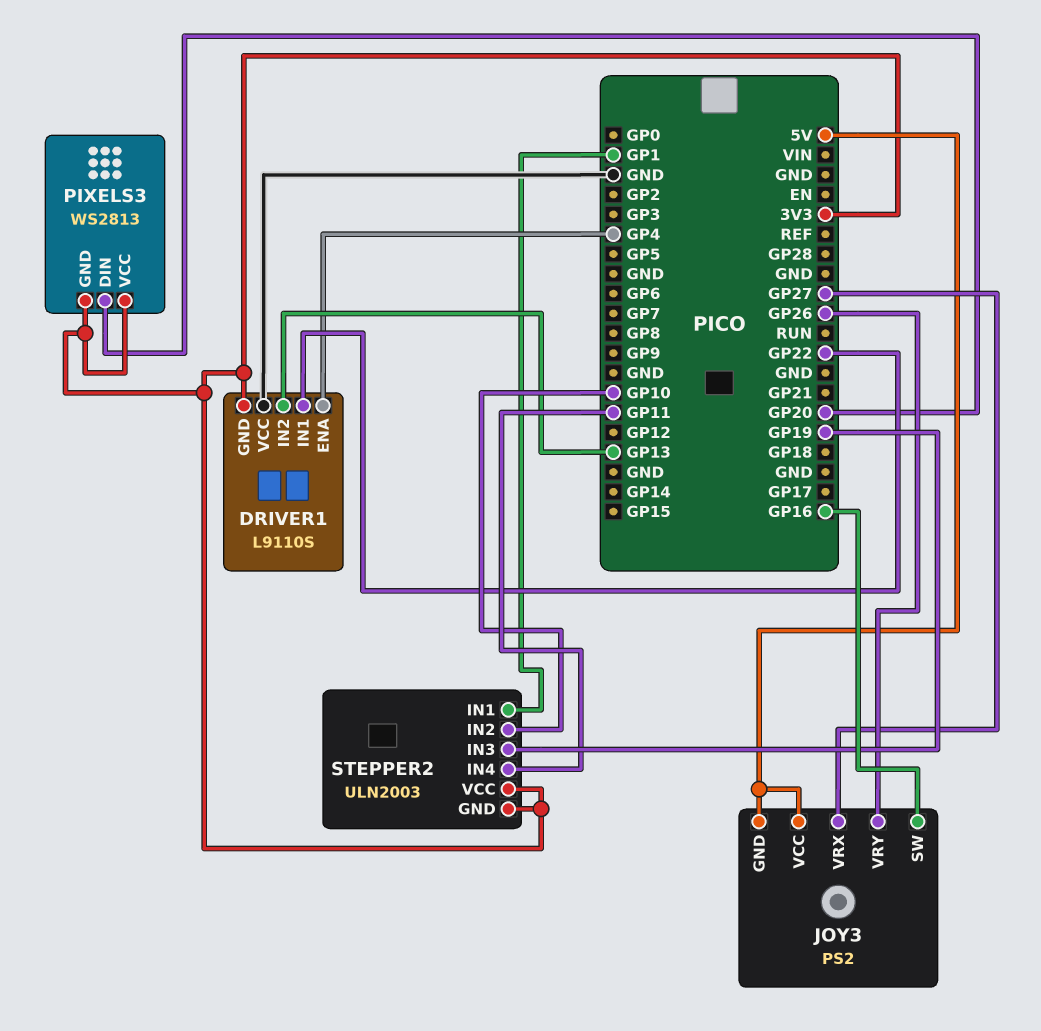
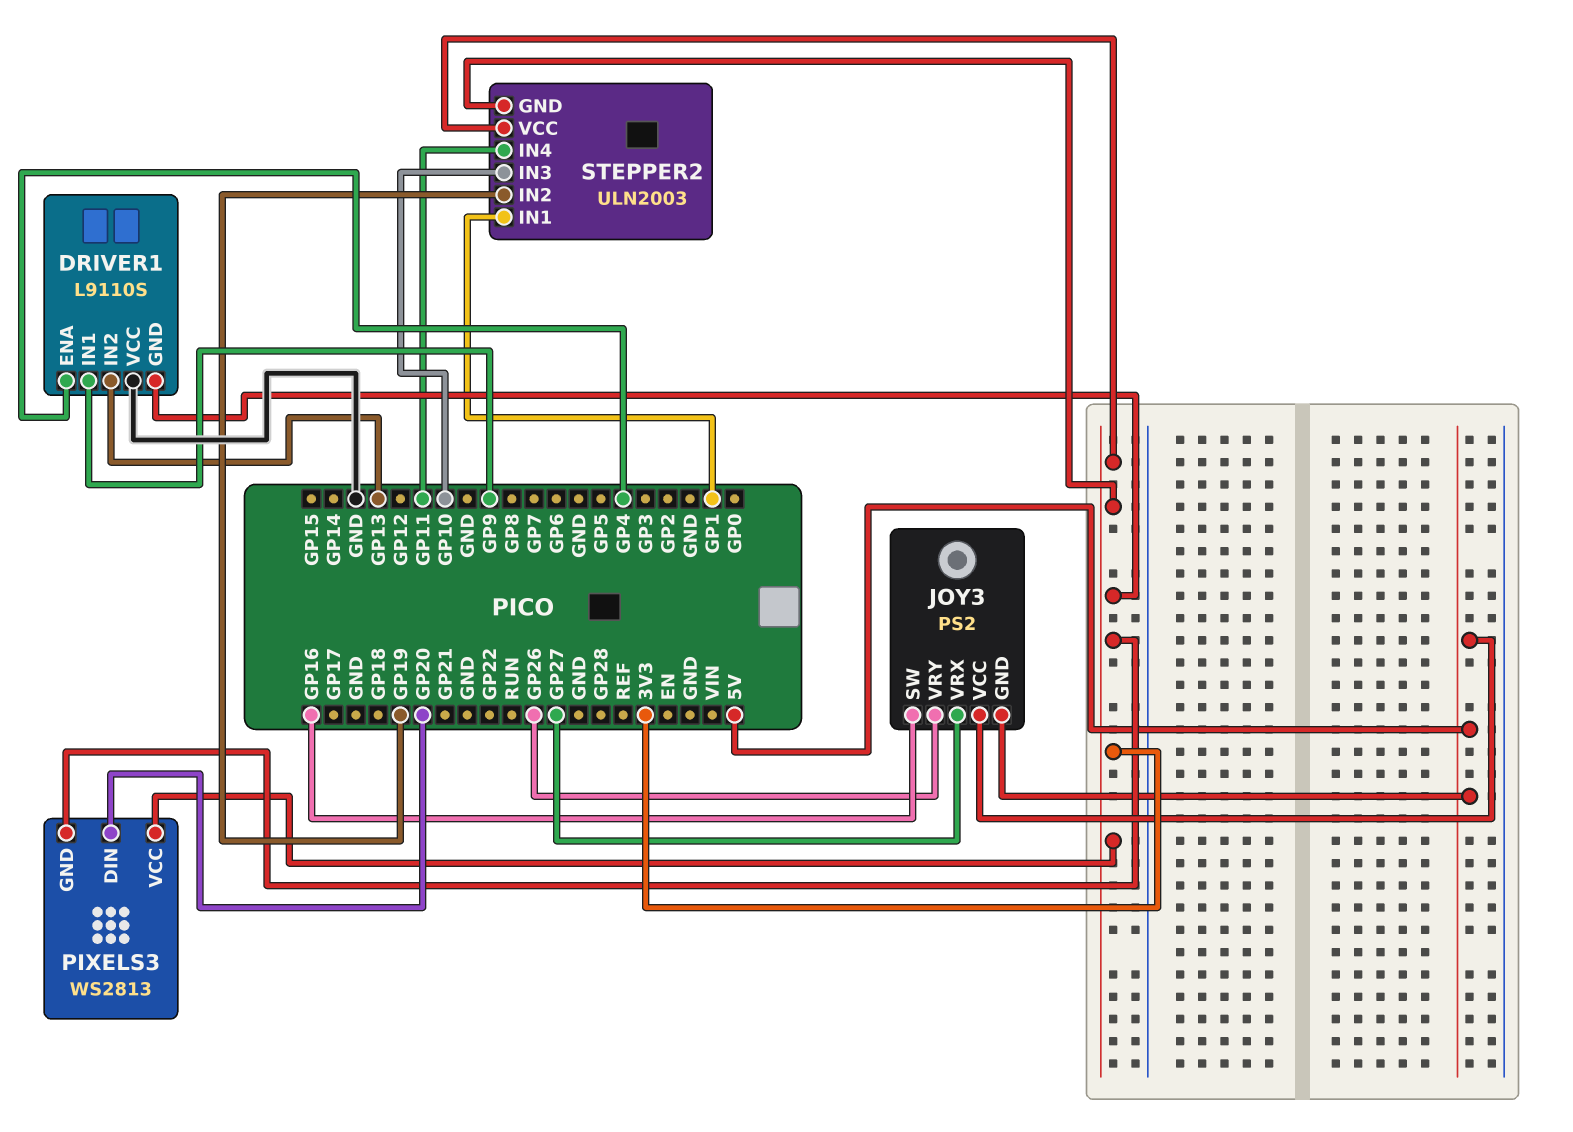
DRIVER1 pin IN1: GP22 -> GP9
STEPPER2 pin IN2: GP10 -> GP19
STEPPER2 pin IN3: GP19 -> GP10

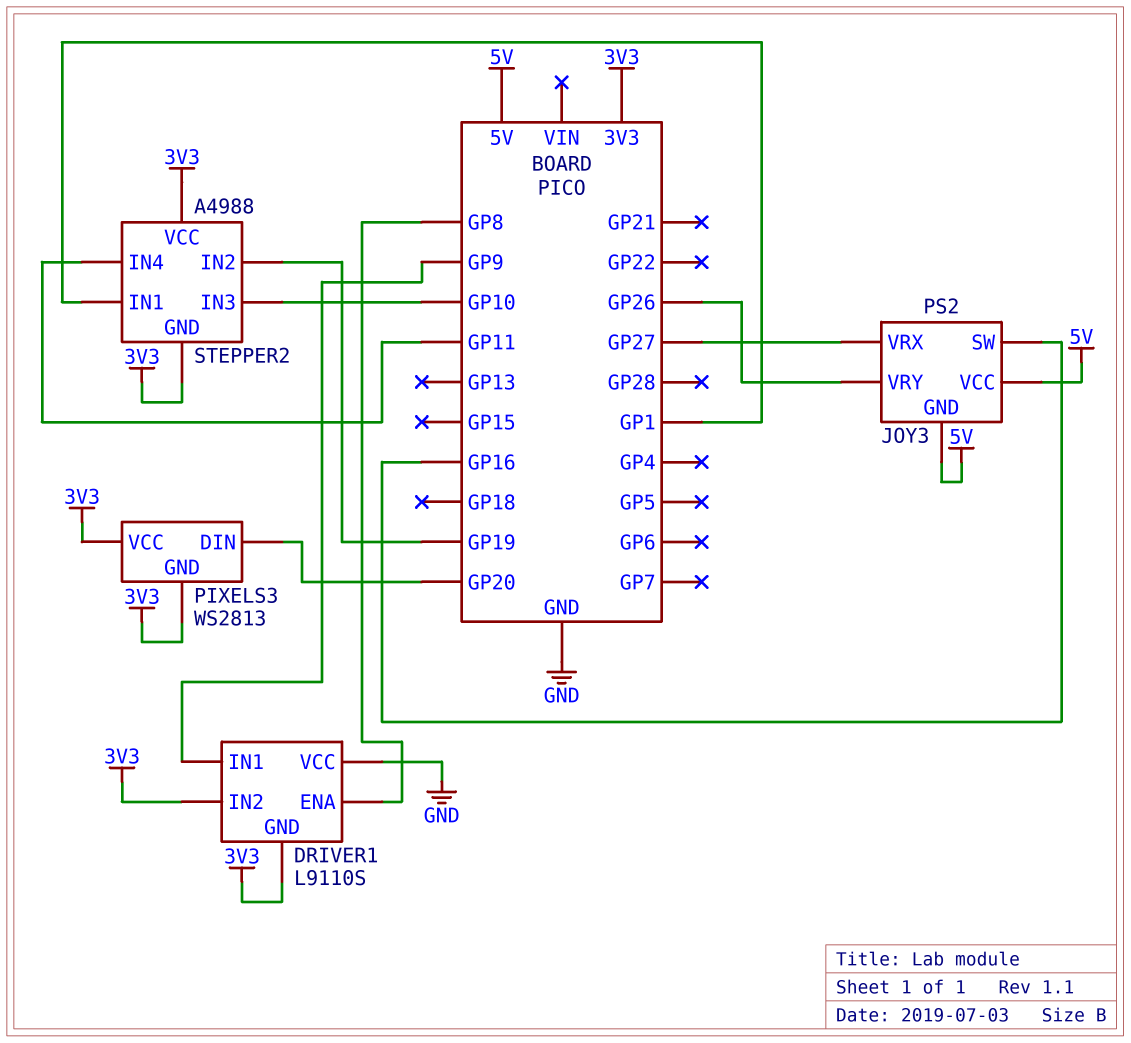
DRIVER1 pin ENA: GP4 -> GP8
DRIVER1 pin IN2: GP13 -> 3V3
STEPPER2: ULN2003 -> A4988

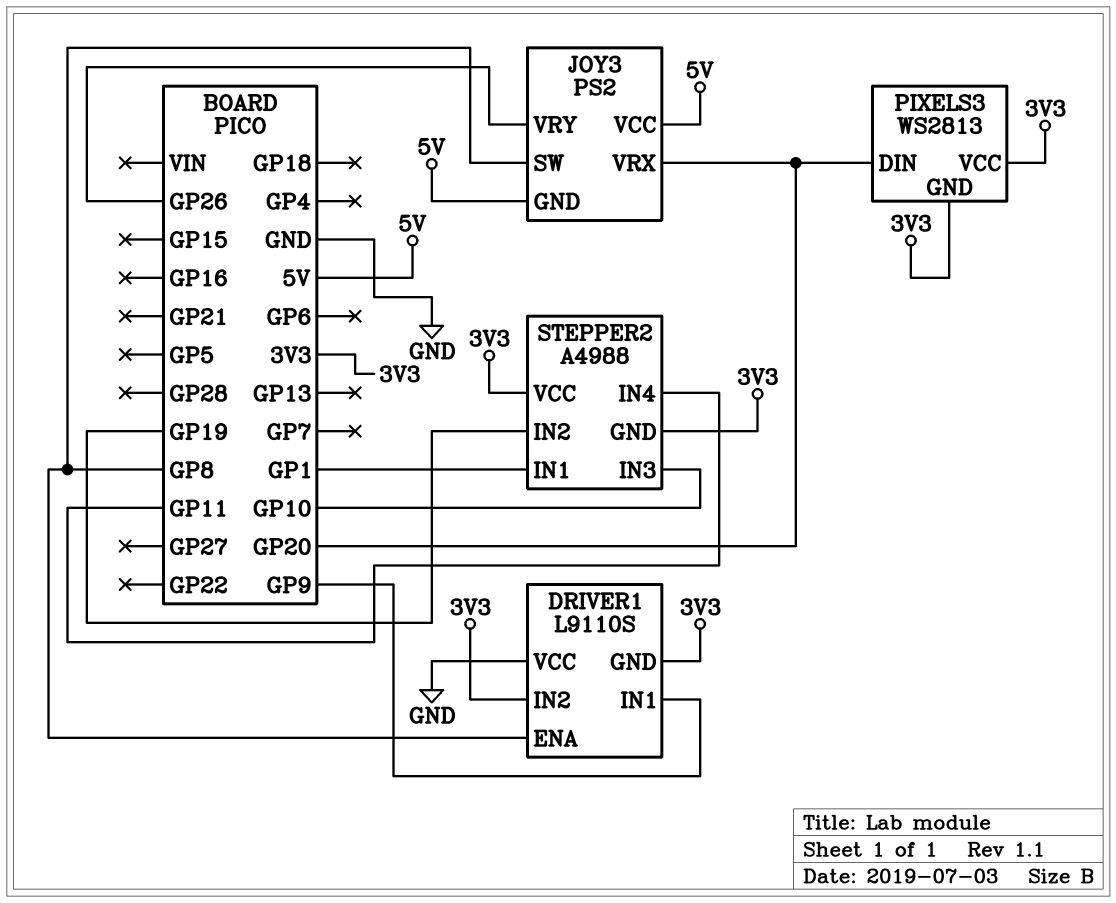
JOY3 pin SW: GP16 -> GP8
JOY3 pin VRX: GP27 -> GP20

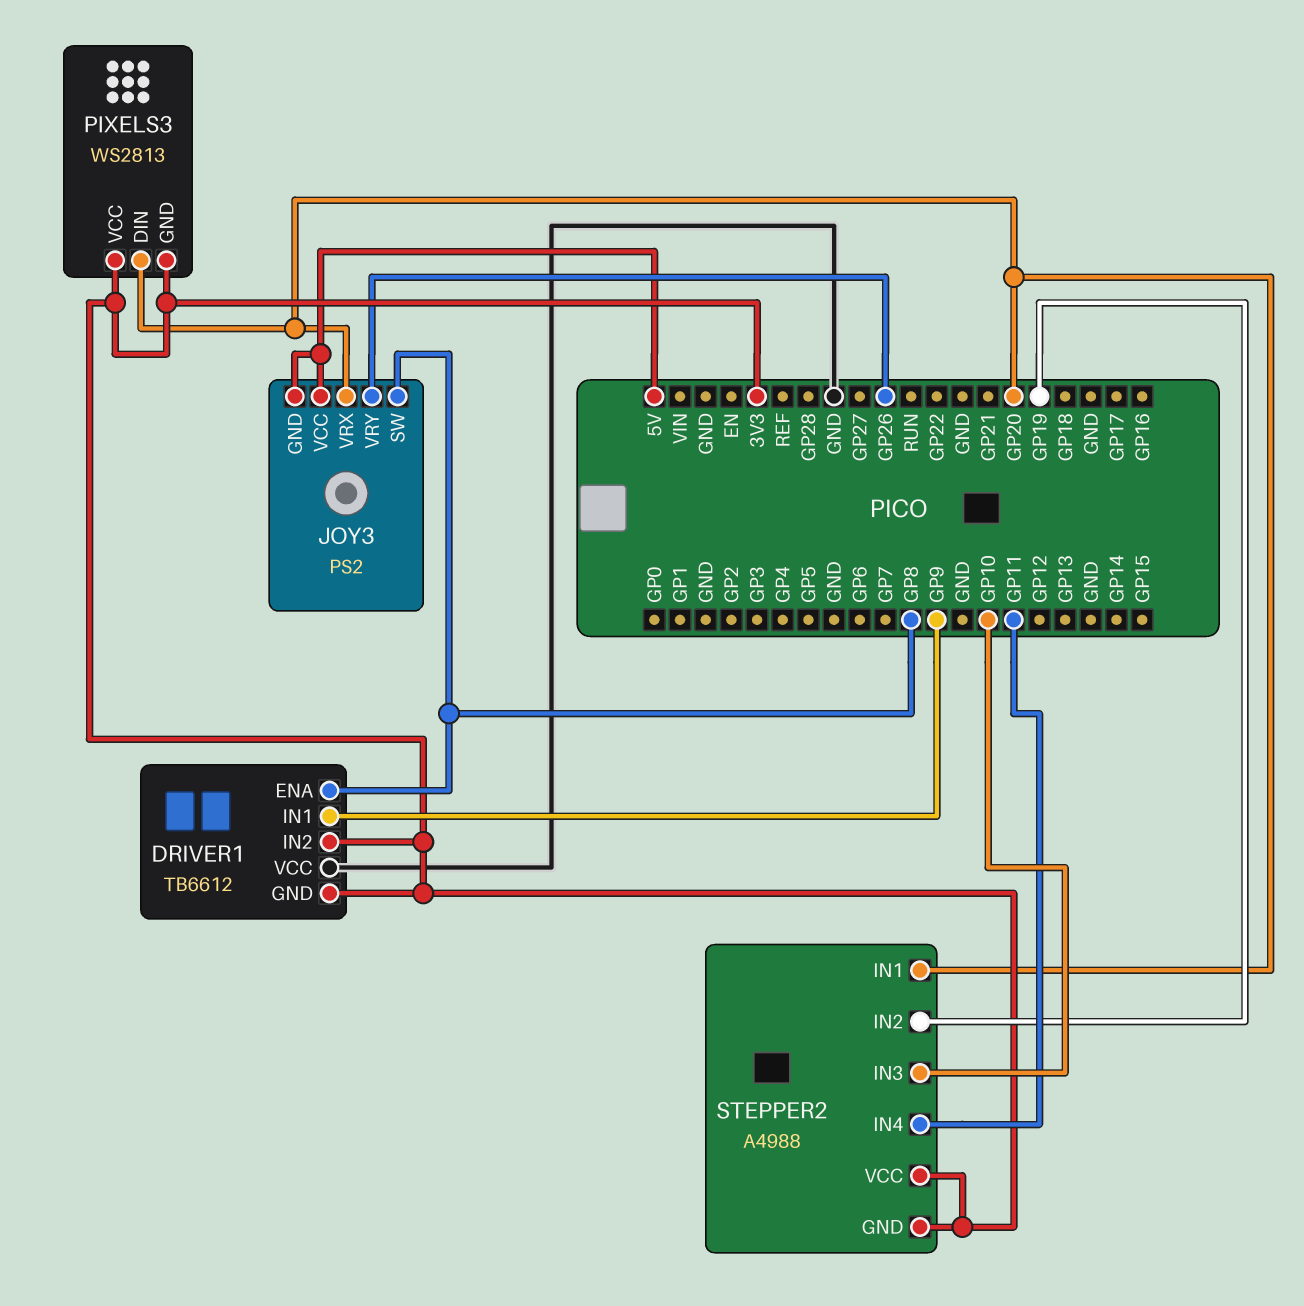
DRIVER1: L9110S -> TB6612
STEPPER2 pin IN1: GP1 -> GP20

